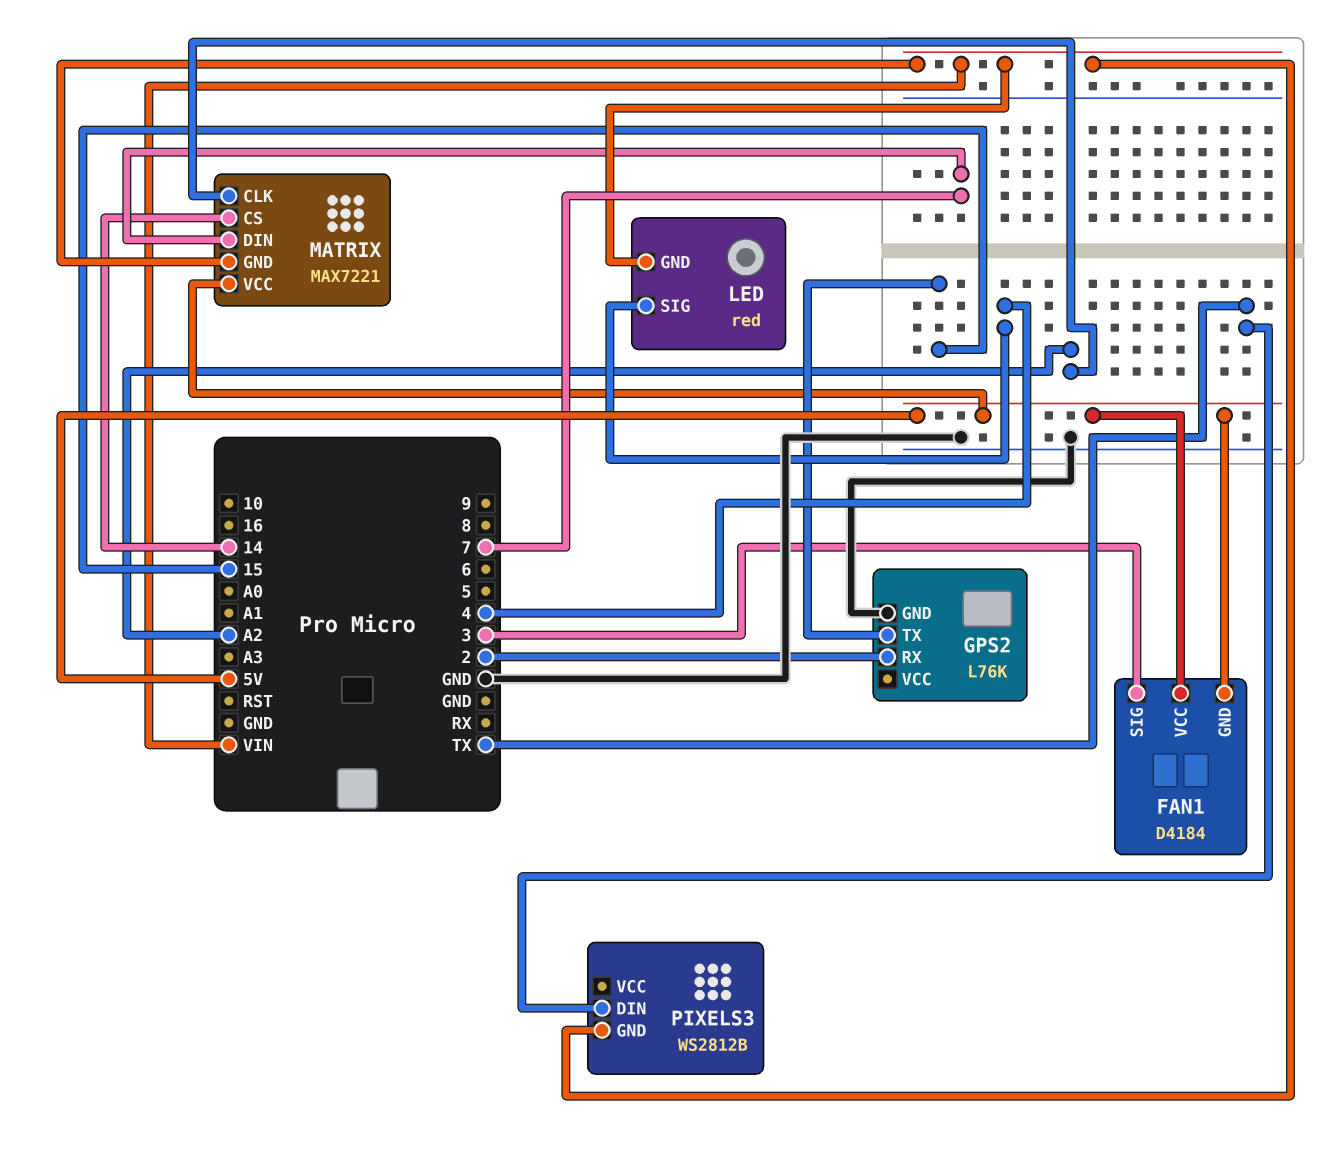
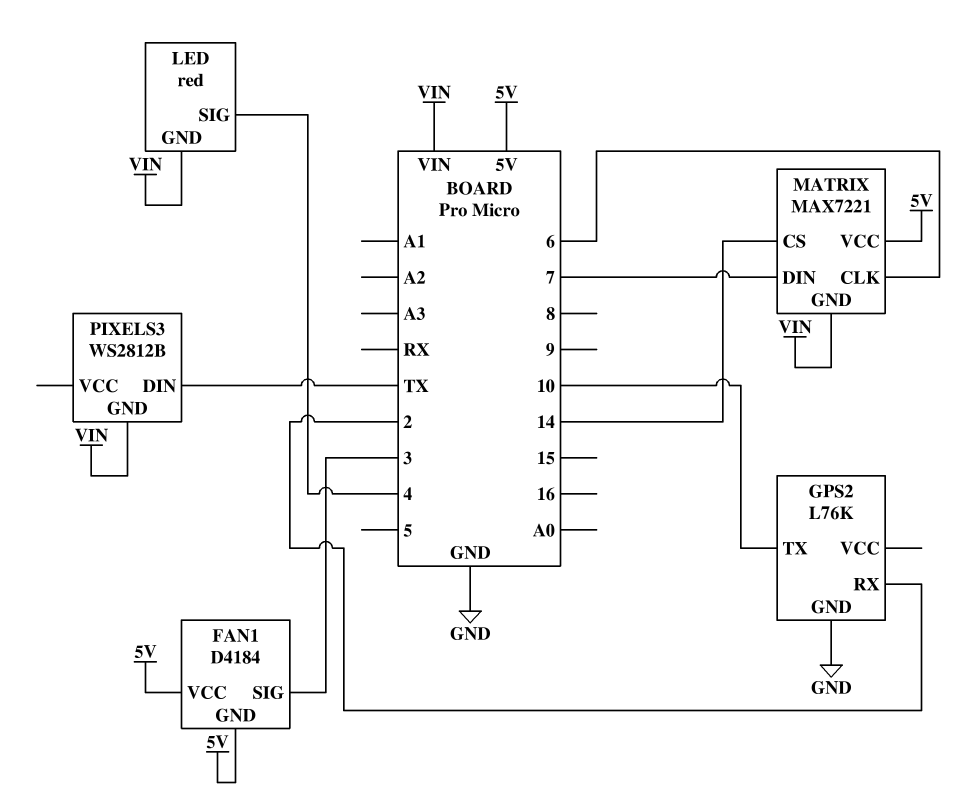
GPS2 pin TX: 15 -> 10
MATRIX pin CLK: A2 -> 6

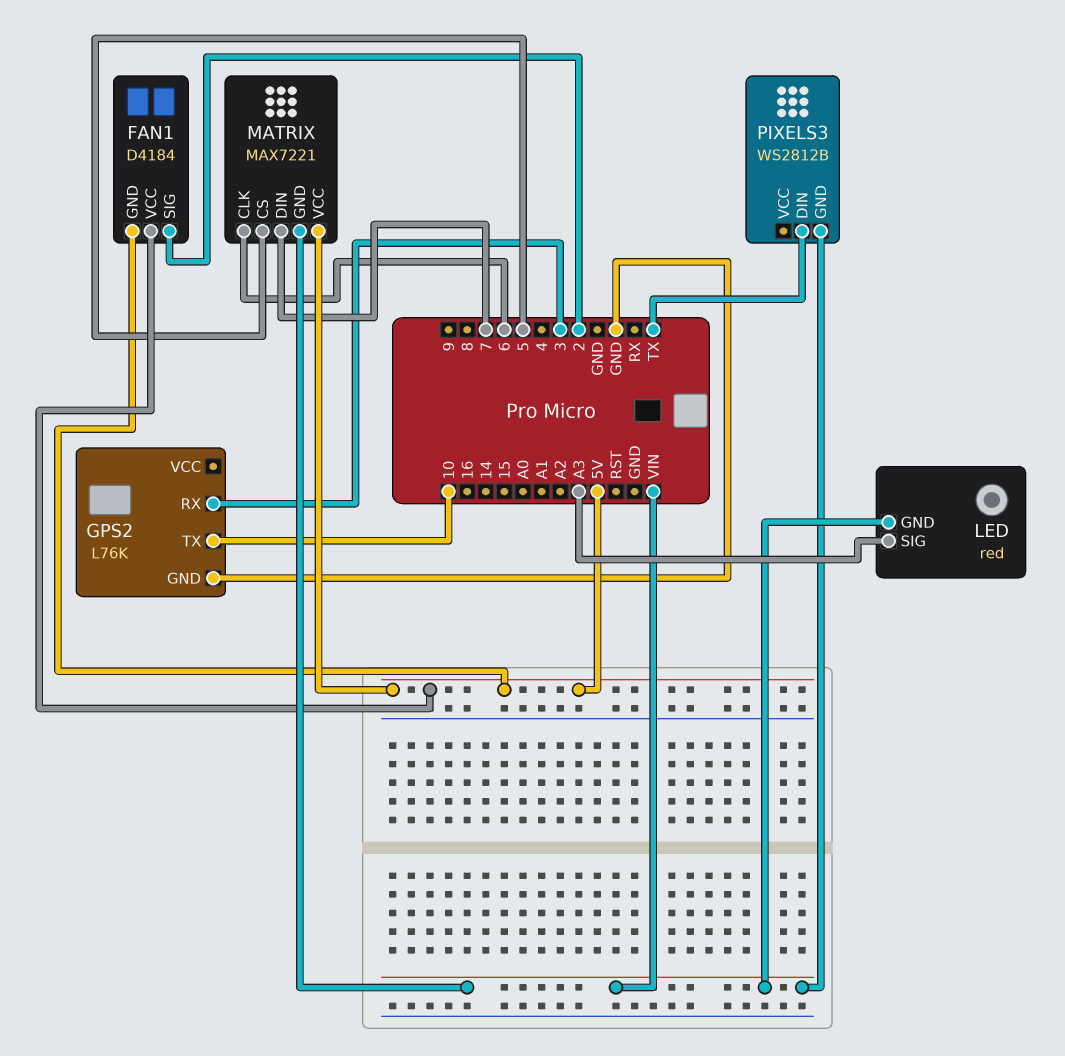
FAN1 pin SIG: 3 -> 2
GPS2 pin RX: 2 -> 3
LED pin SIG: 4 -> A3
MATRIX pin CS: 14 -> 5

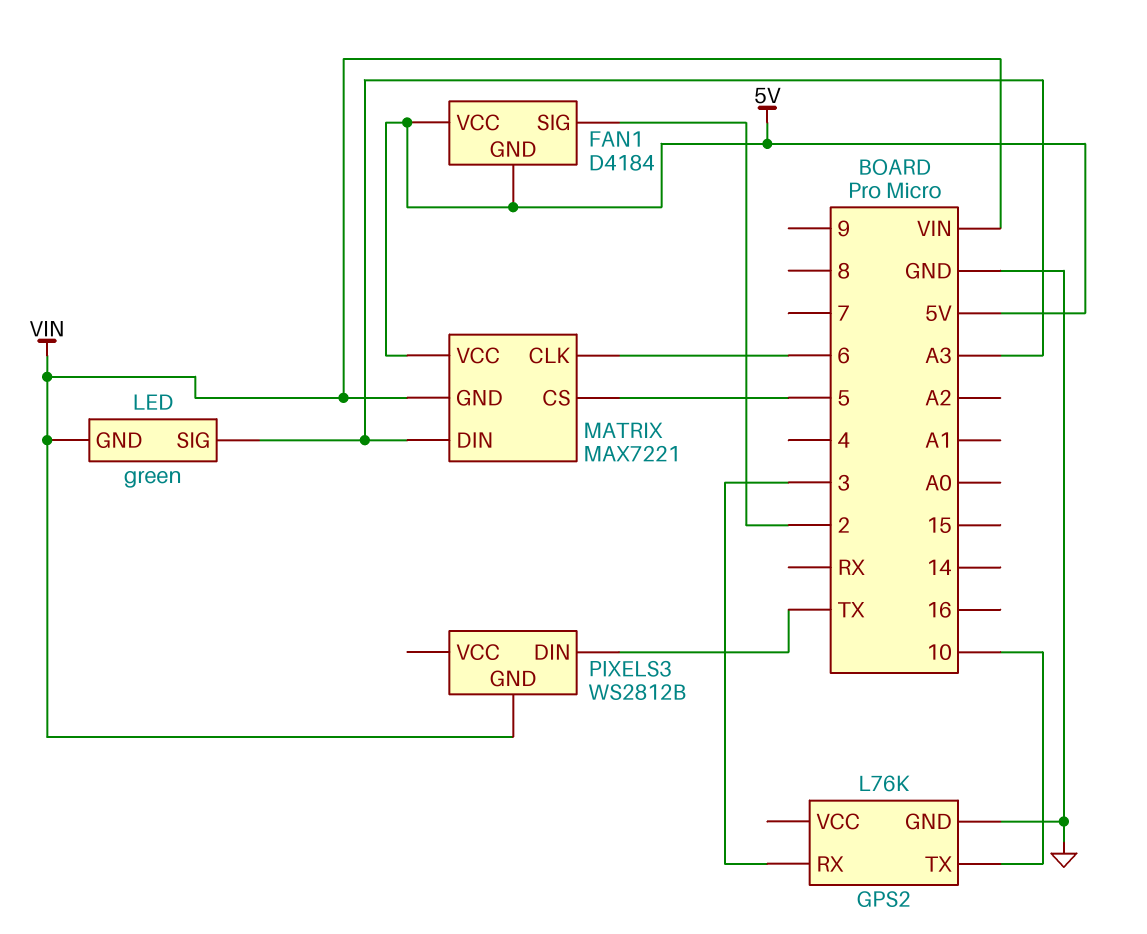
LED: red -> green
MATRIX pin DIN: 7 -> A3

